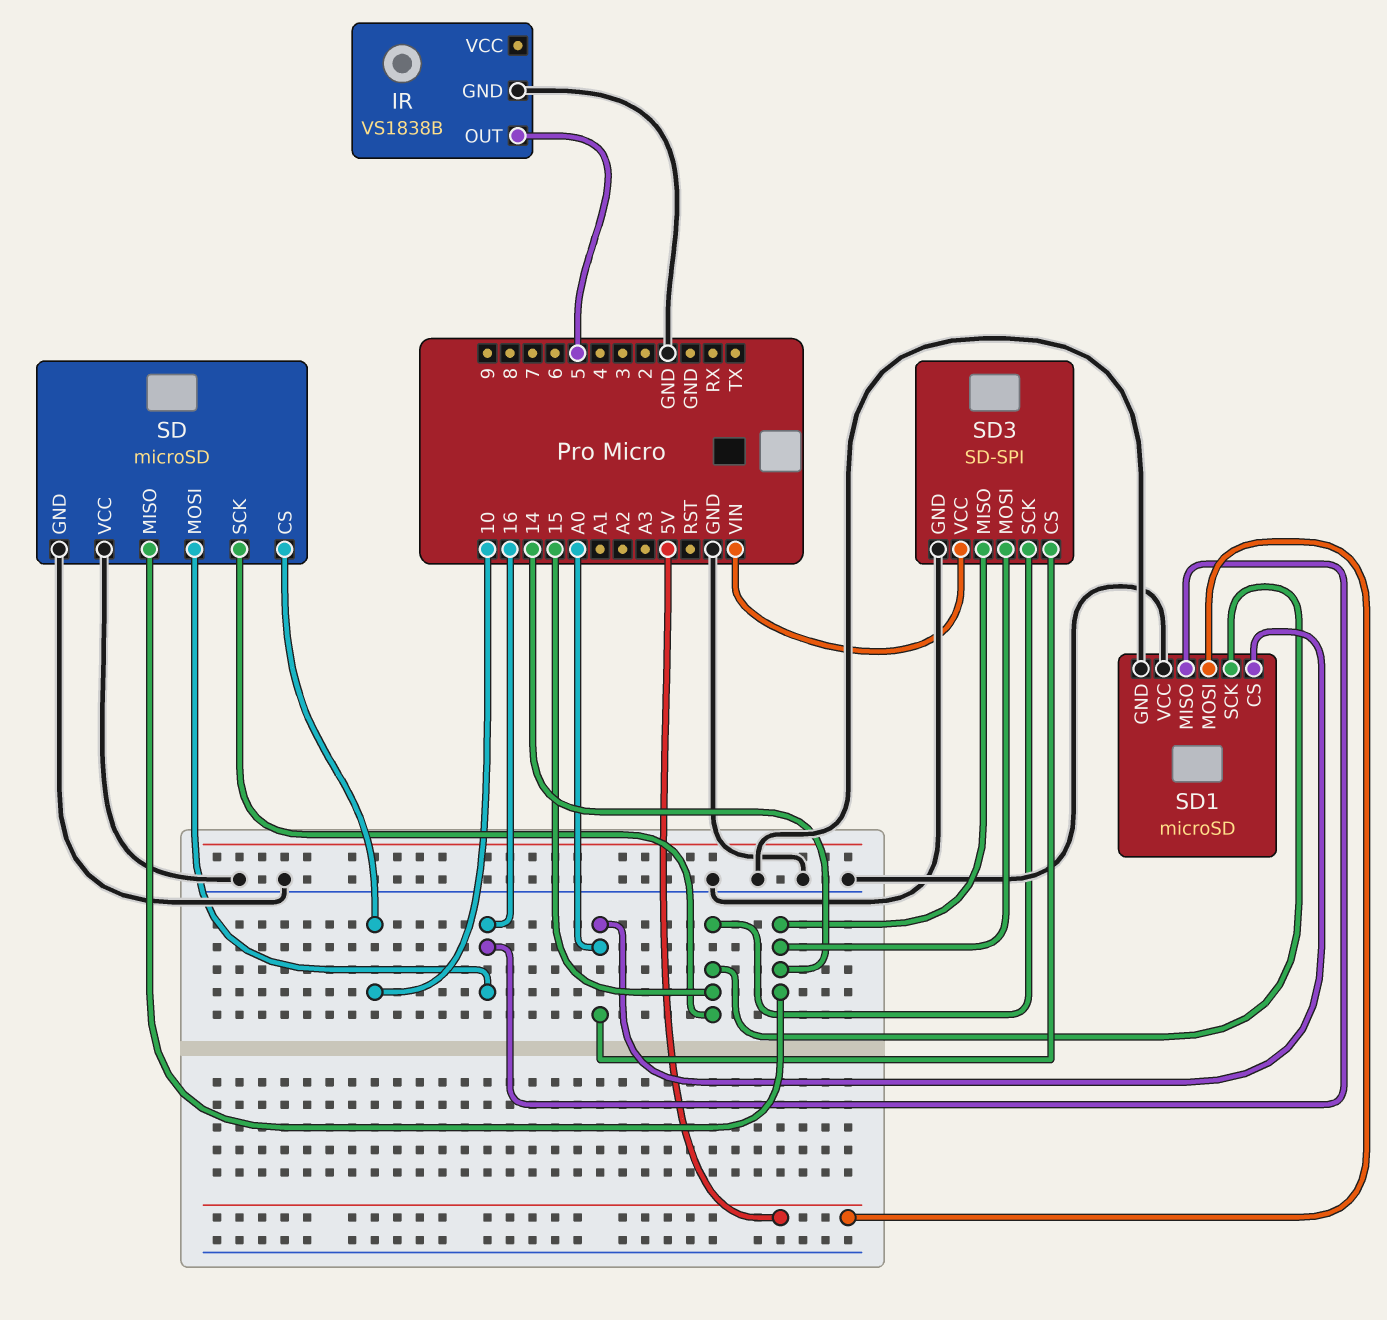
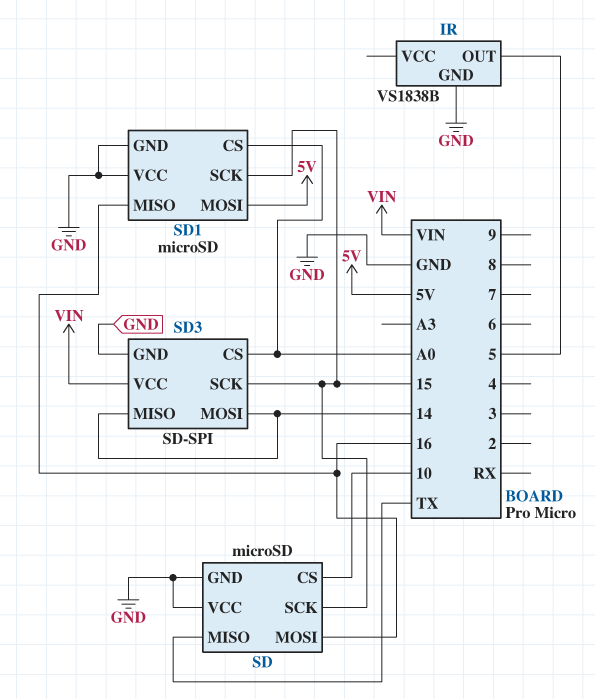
SD pin MISO: 14 -> TX

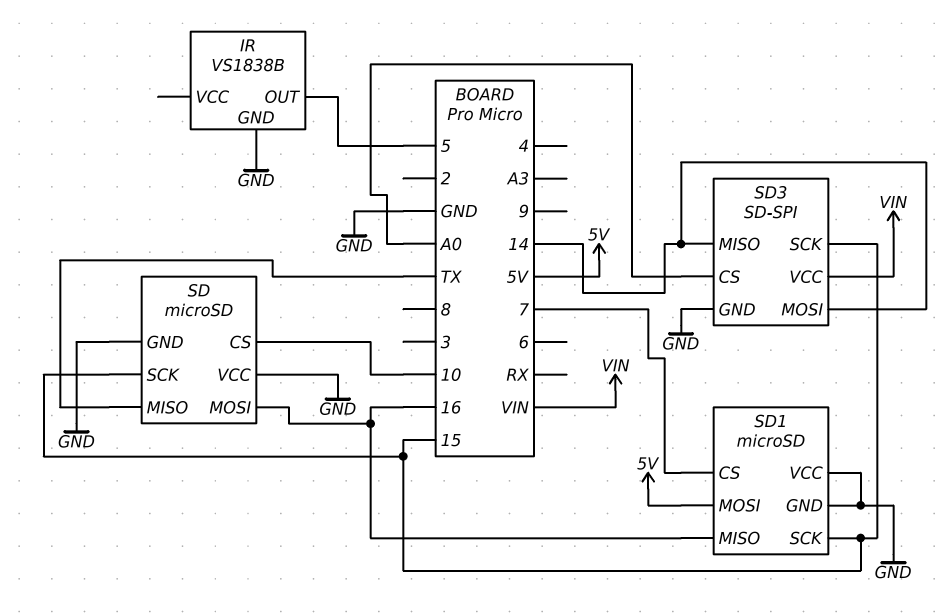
SD1 pin CS: A0 -> 7

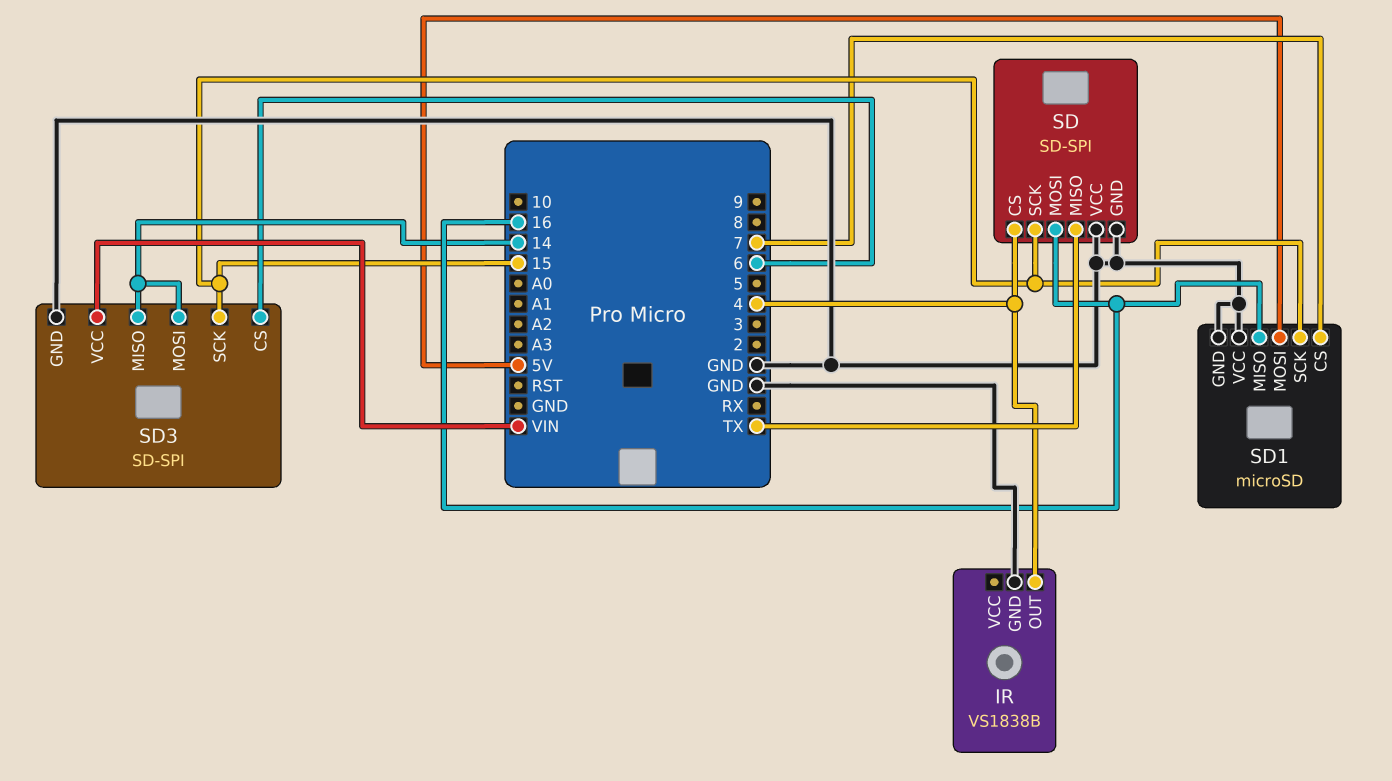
IR pin OUT: 5 -> 4
SD: microSD -> SD-SPI
SD pin CS: 10 -> 4
SD3 pin CS: A0 -> 6

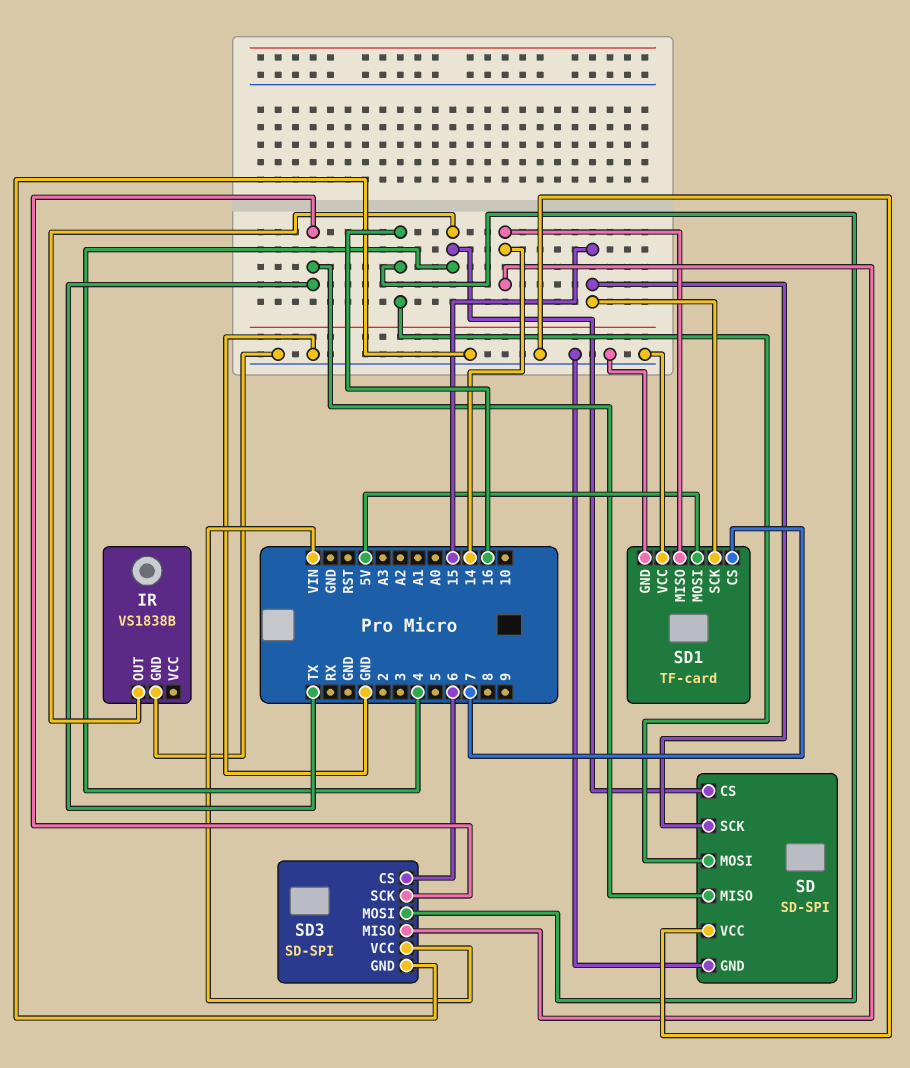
SD1: microSD -> TF-card
SD1 pin MISO: 16 -> 14
SD3 pin MOSI: 14 -> 16
SD3 pin SCK: 15 -> TX

